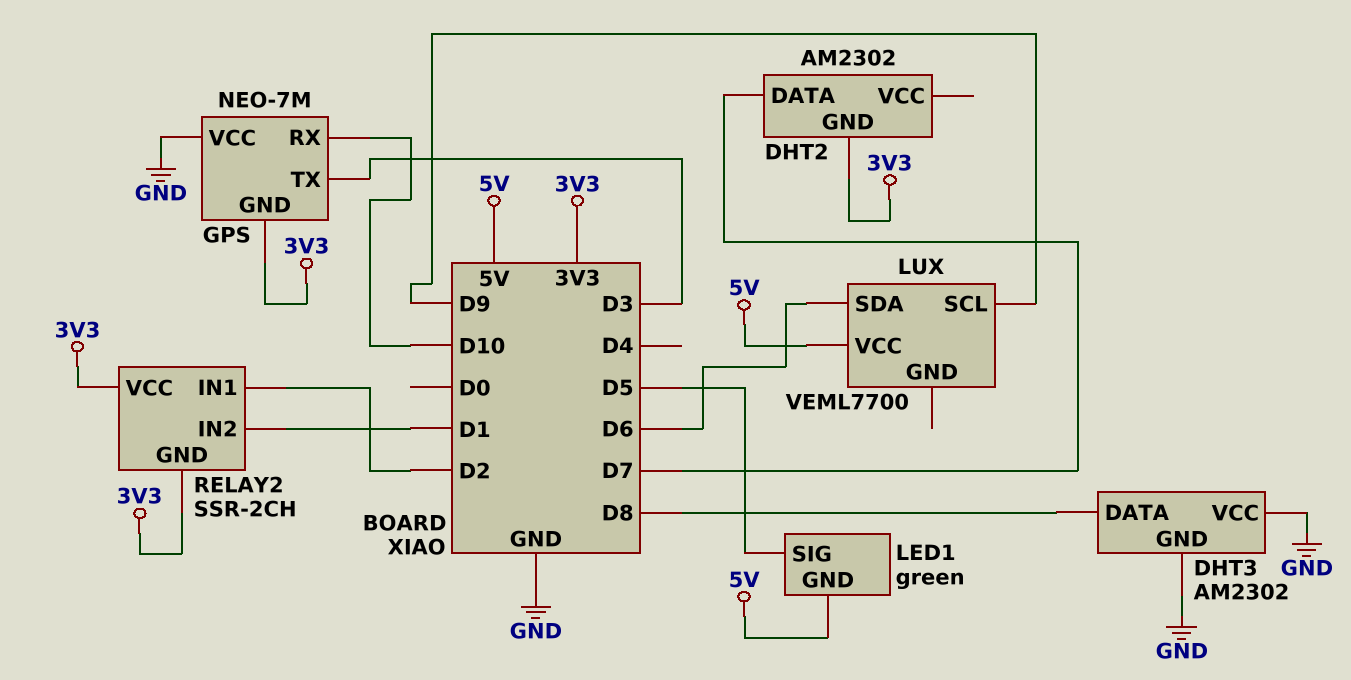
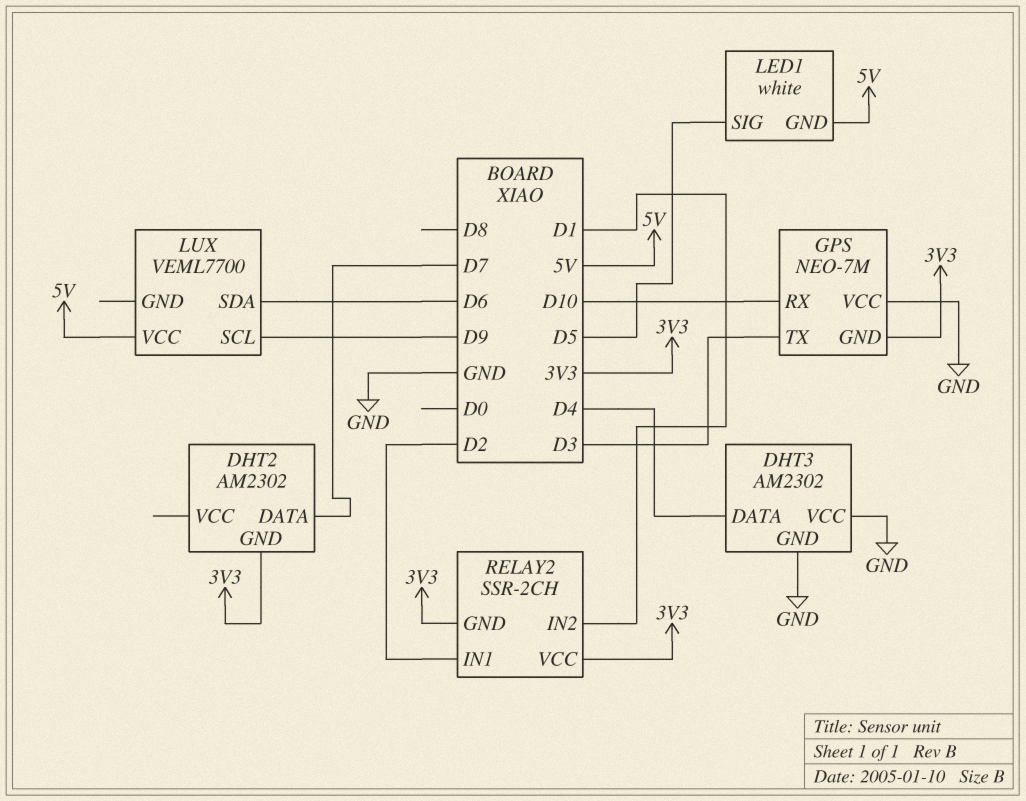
DHT3 pin DATA: D8 -> D4
LED1: green -> white

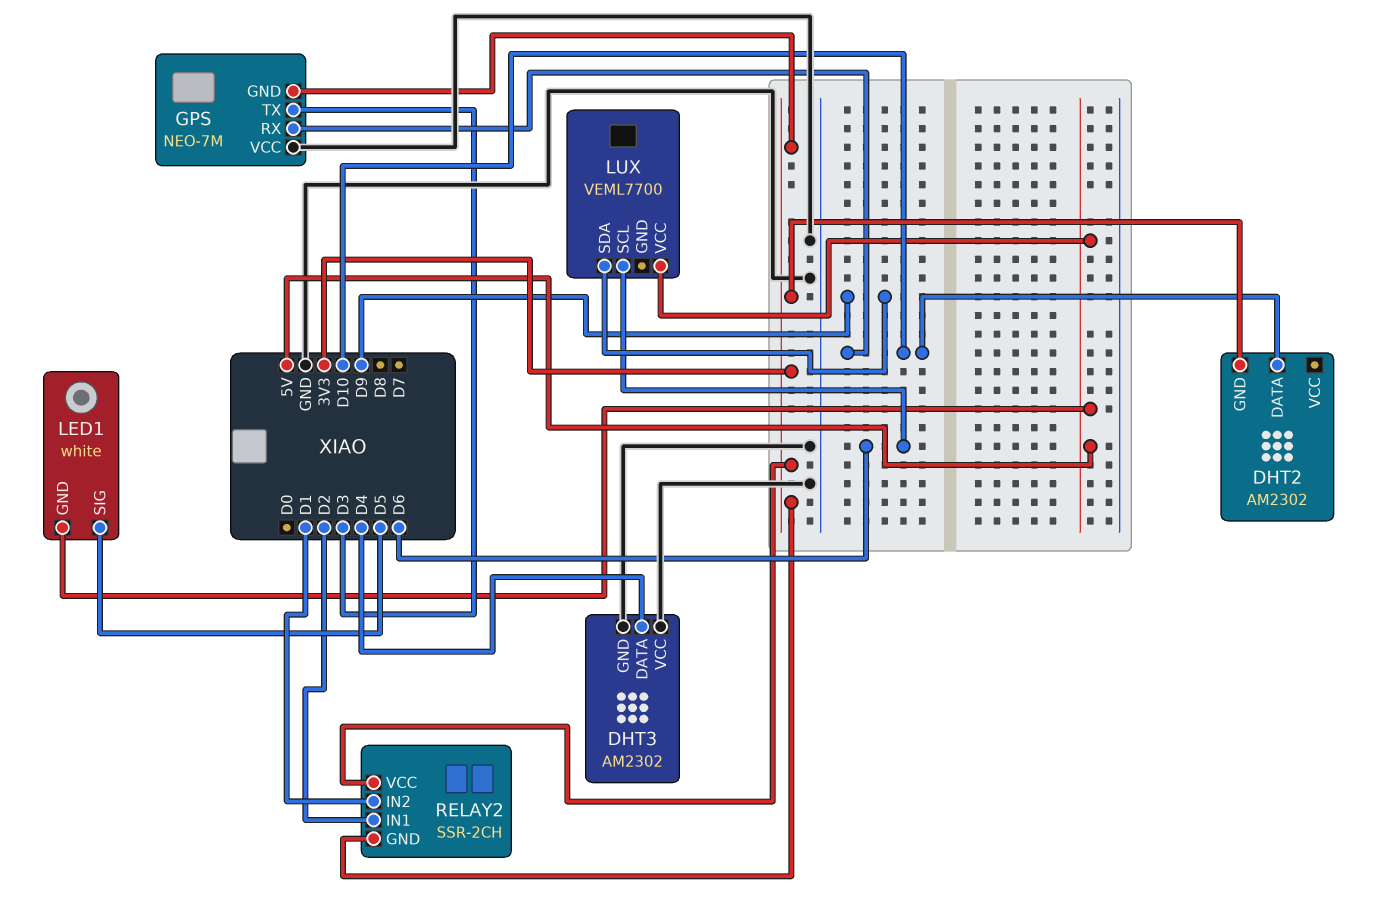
DHT2 pin DATA: D7 -> D10
LUX pin SCL: D9 -> D6
LUX pin SDA: D6 -> D9

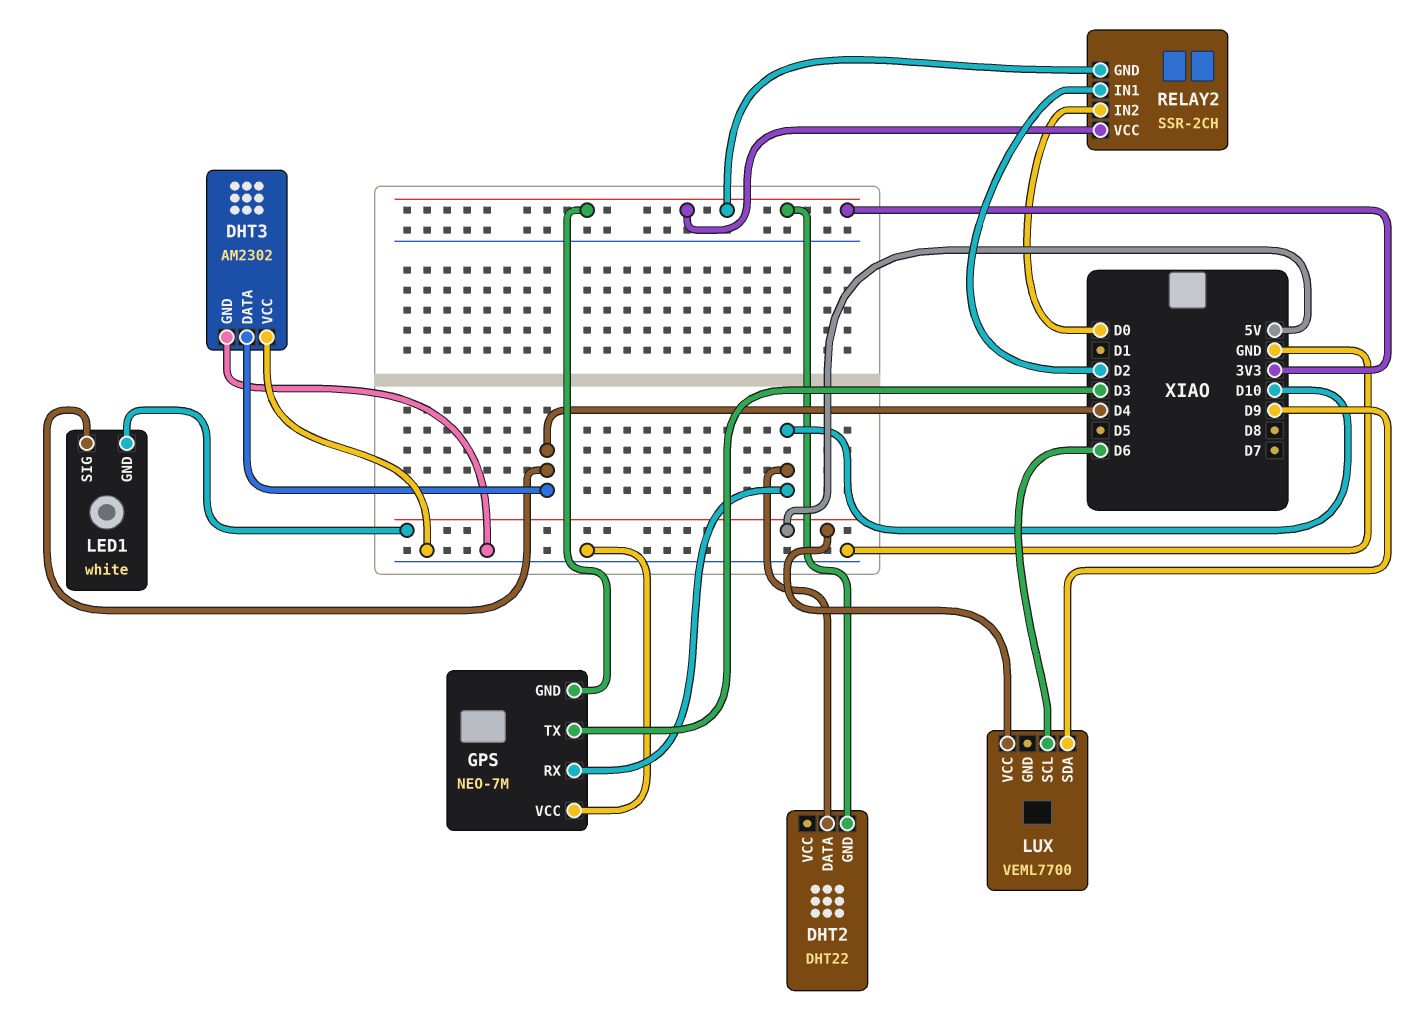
DHT2: AM2302 -> DHT22
LED1 pin SIG: D5 -> D4
RELAY2 pin IN2: D1 -> D0

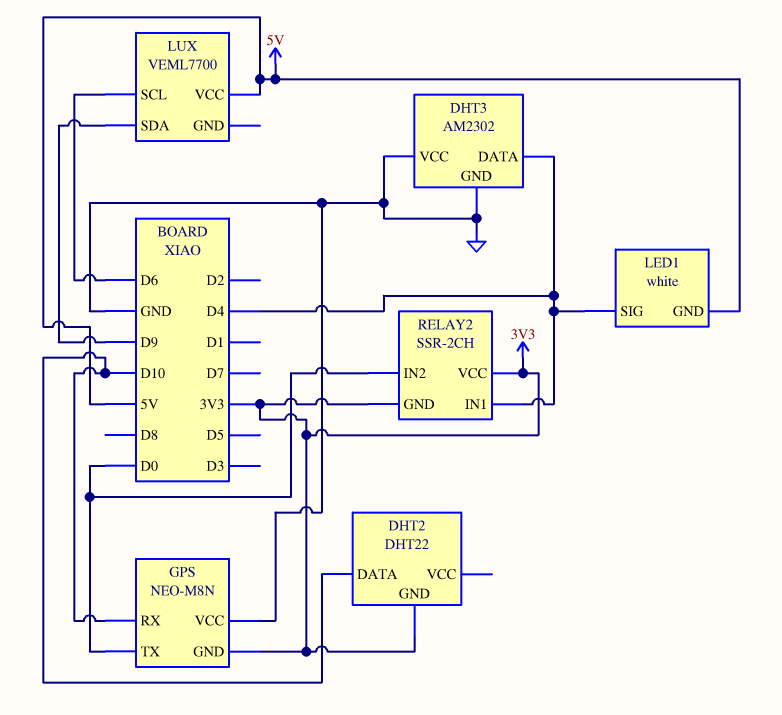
GPS: NEO-7M -> NEO-M8N
GPS pin TX: D3 -> D0
RELAY2 pin IN1: D2 -> D4

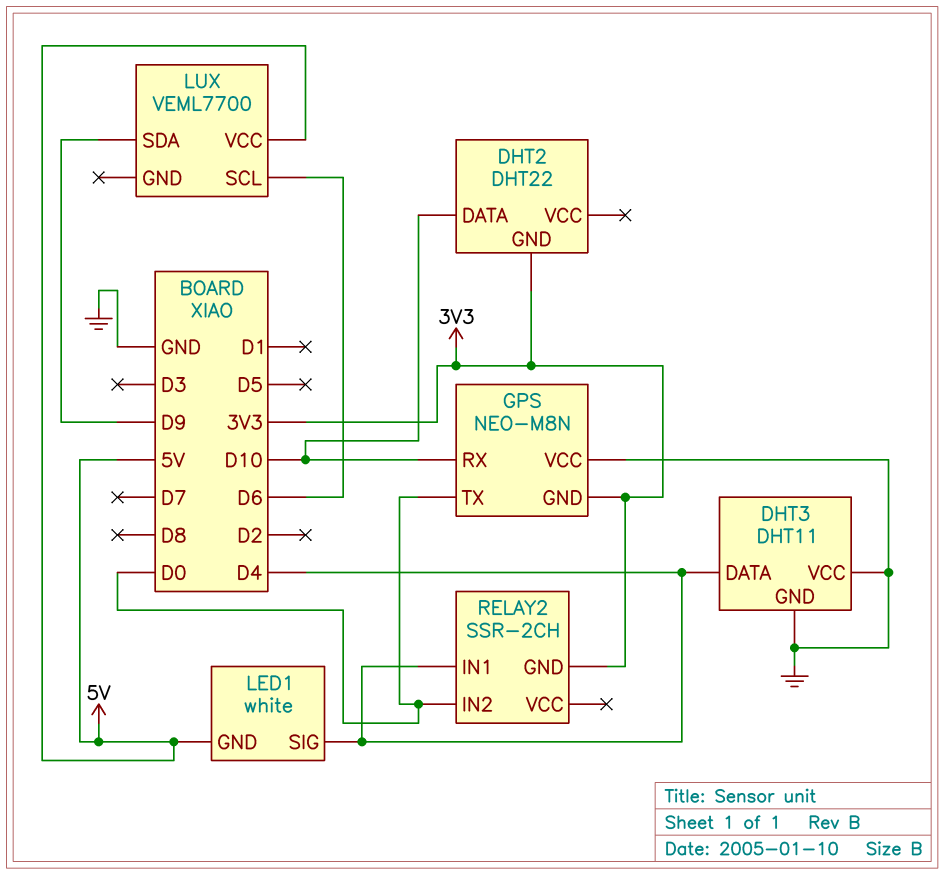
DHT3: AM2302 -> DHT11
RELAY2 pin VCC: 3V3 -> none

